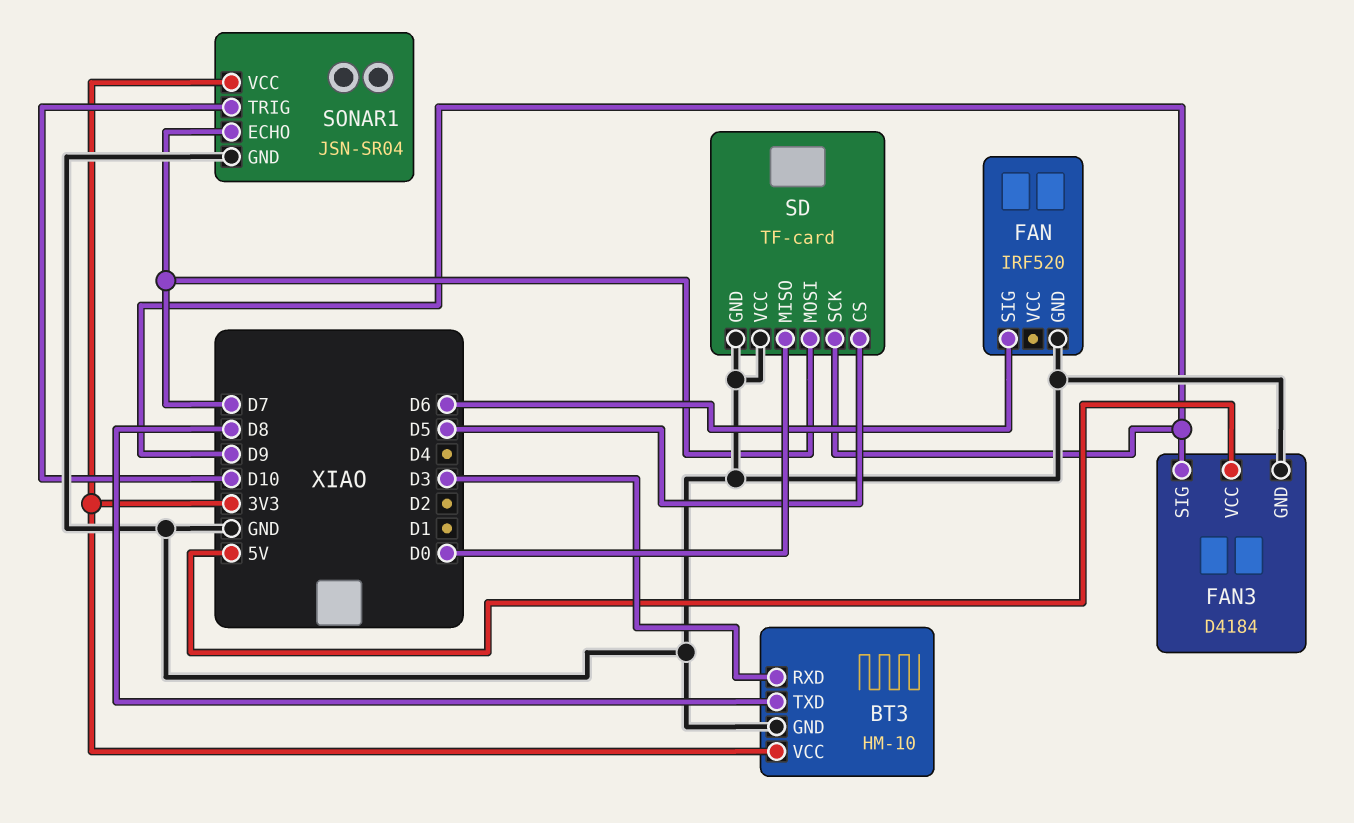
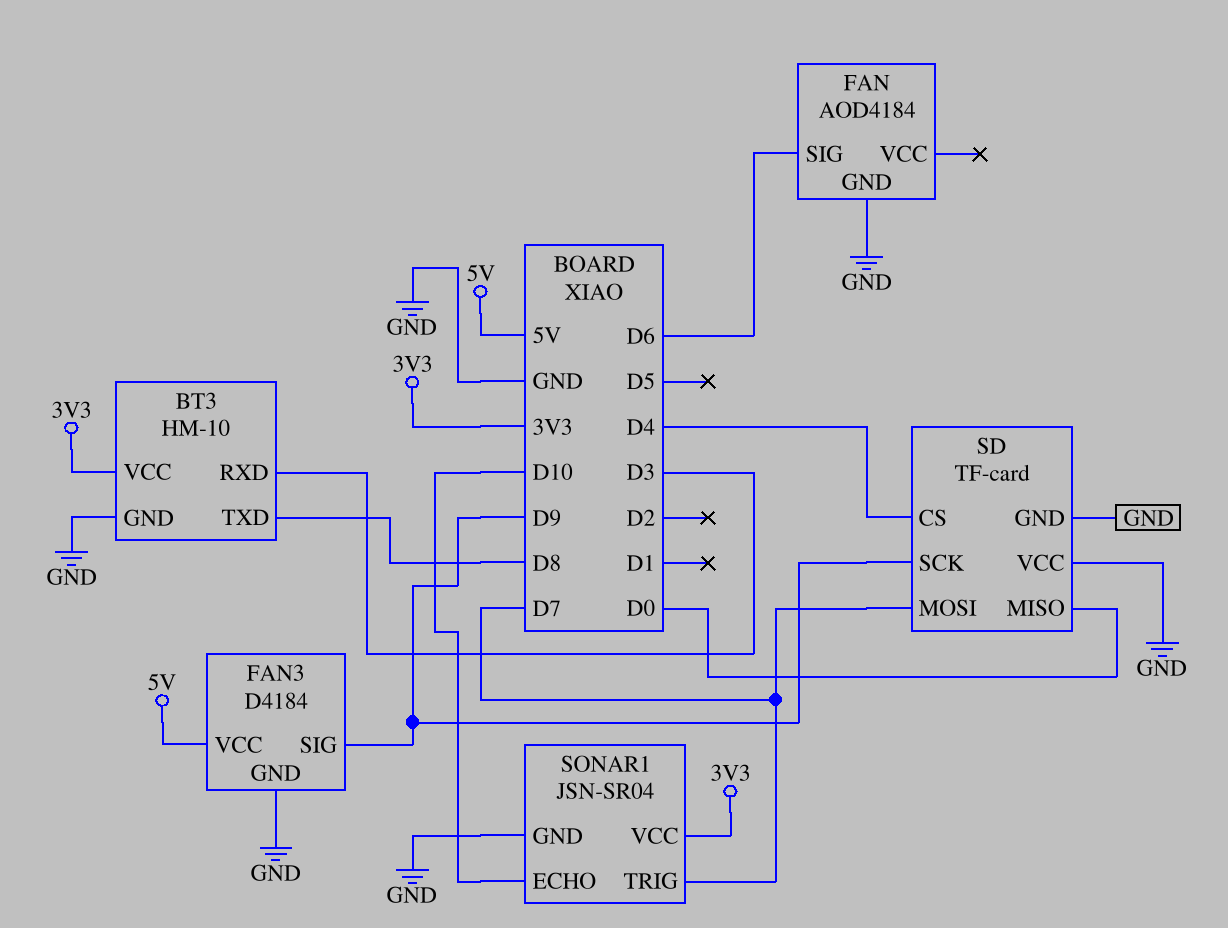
FAN: IRF520 -> AOD4184
SD pin CS: D5 -> D4
SONAR1 pin ECHO: D7 -> D10
SONAR1 pin TRIG: D10 -> D7

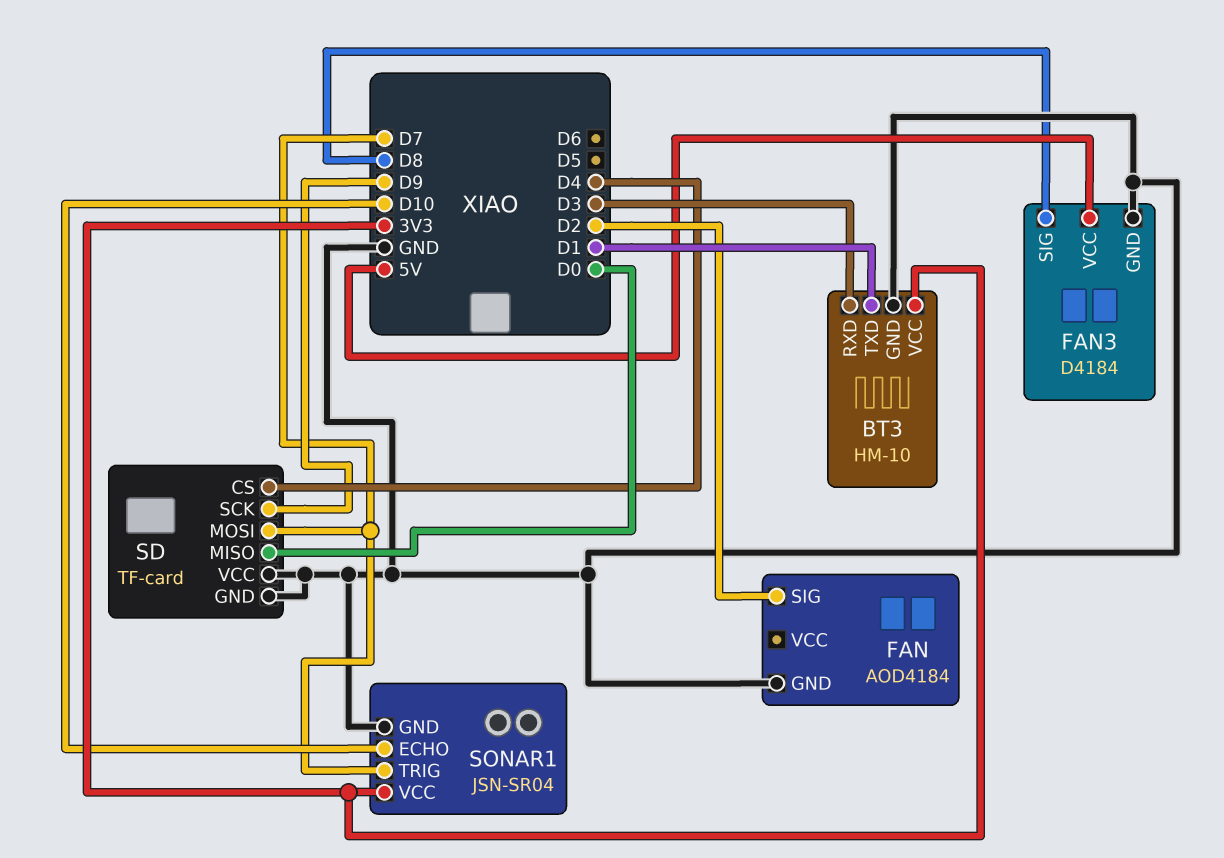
BT3 pin TXD: D8 -> D1
FAN pin SIG: D6 -> D2
FAN3 pin SIG: D9 -> D8

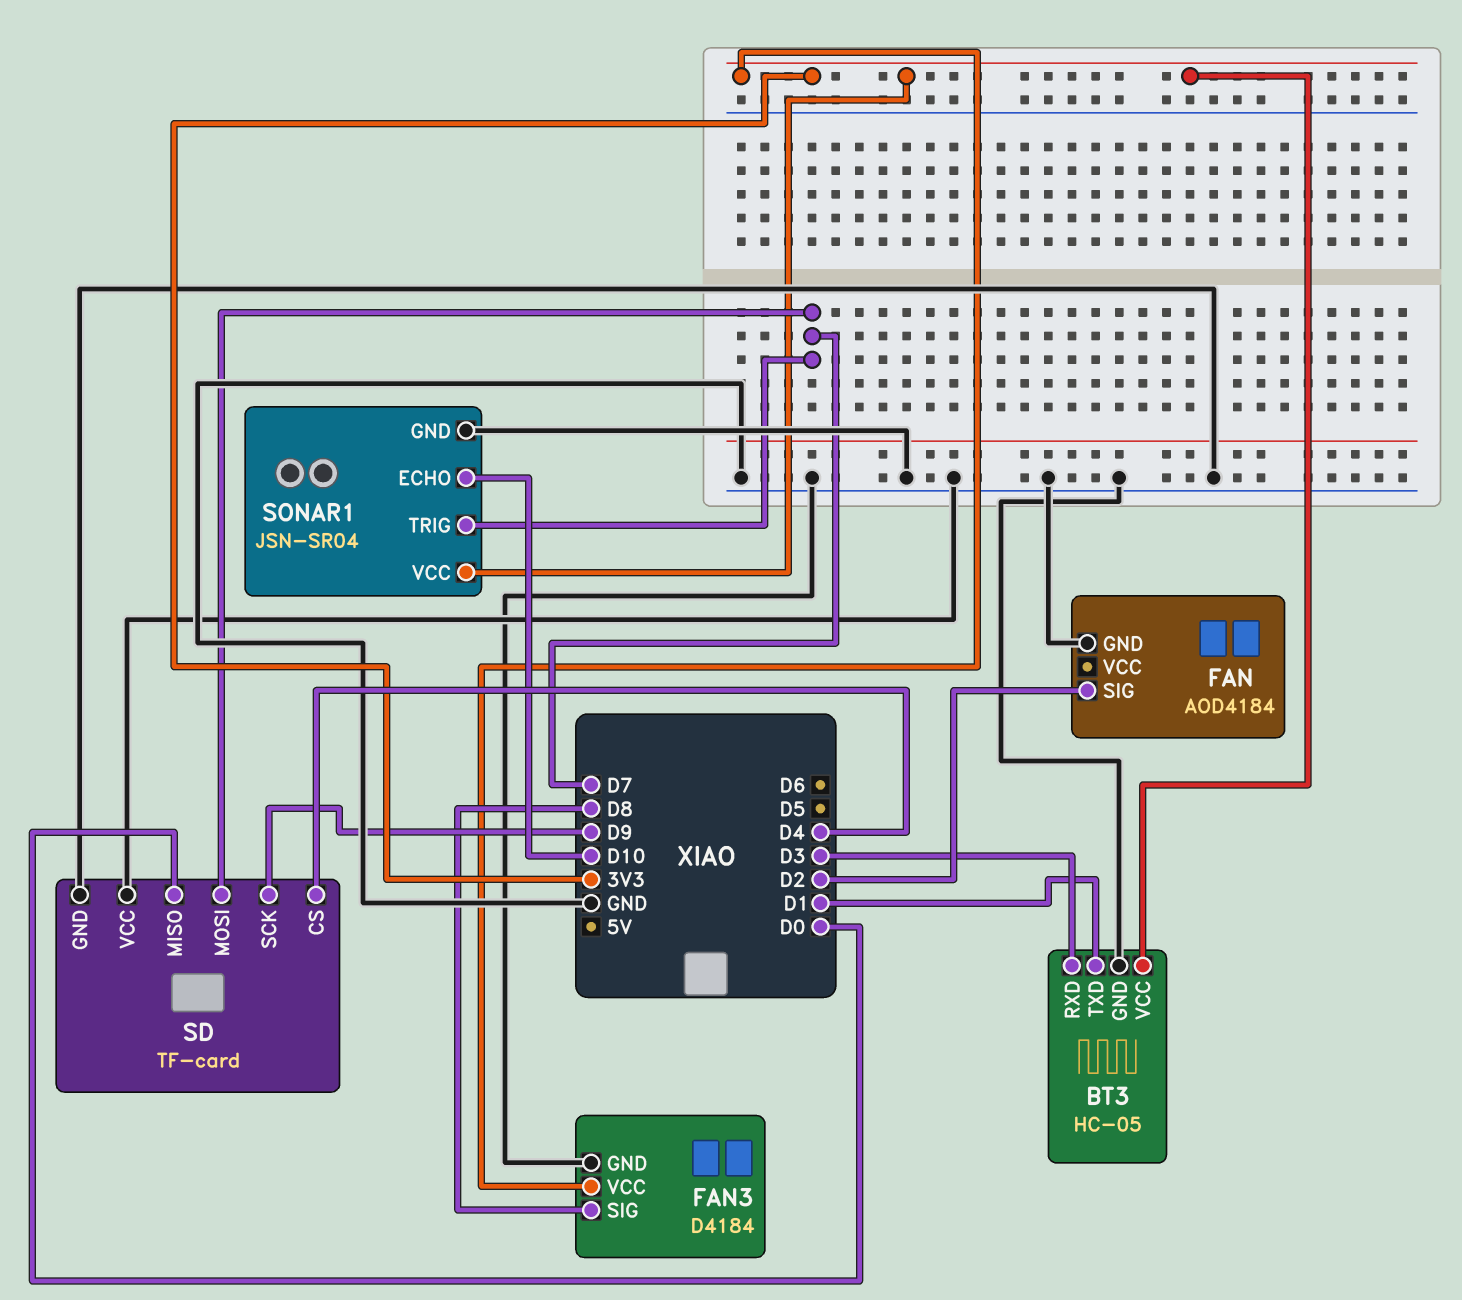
BT3: HM-10 -> HC-05
FAN3 pin VCC: 5V -> 3V3

